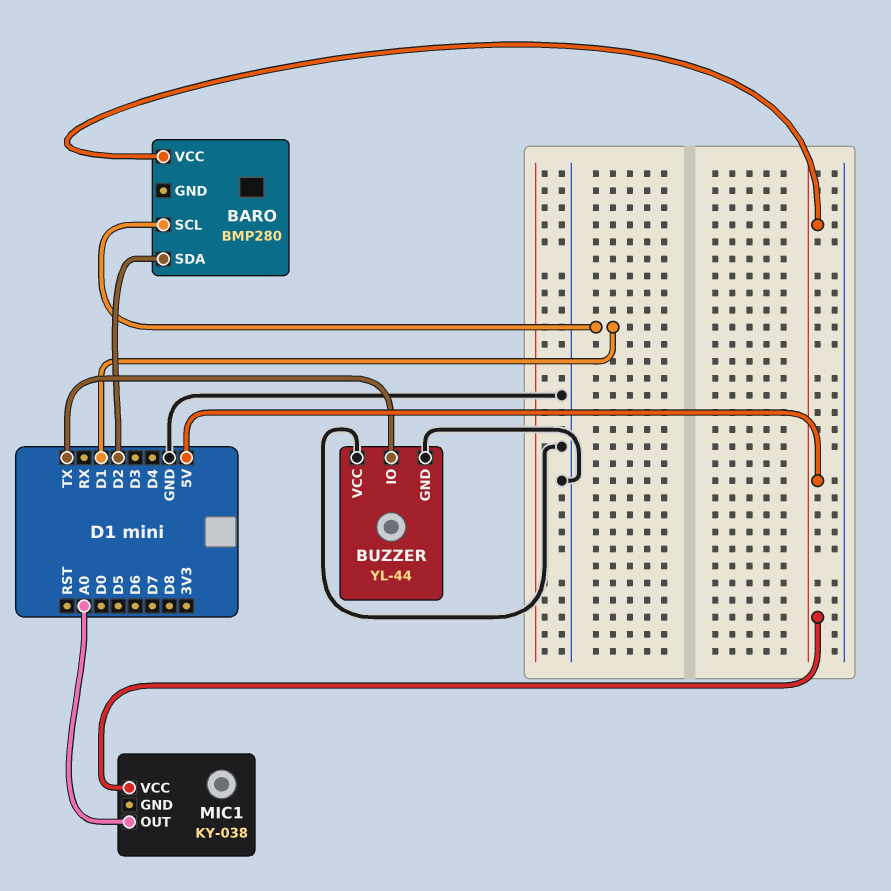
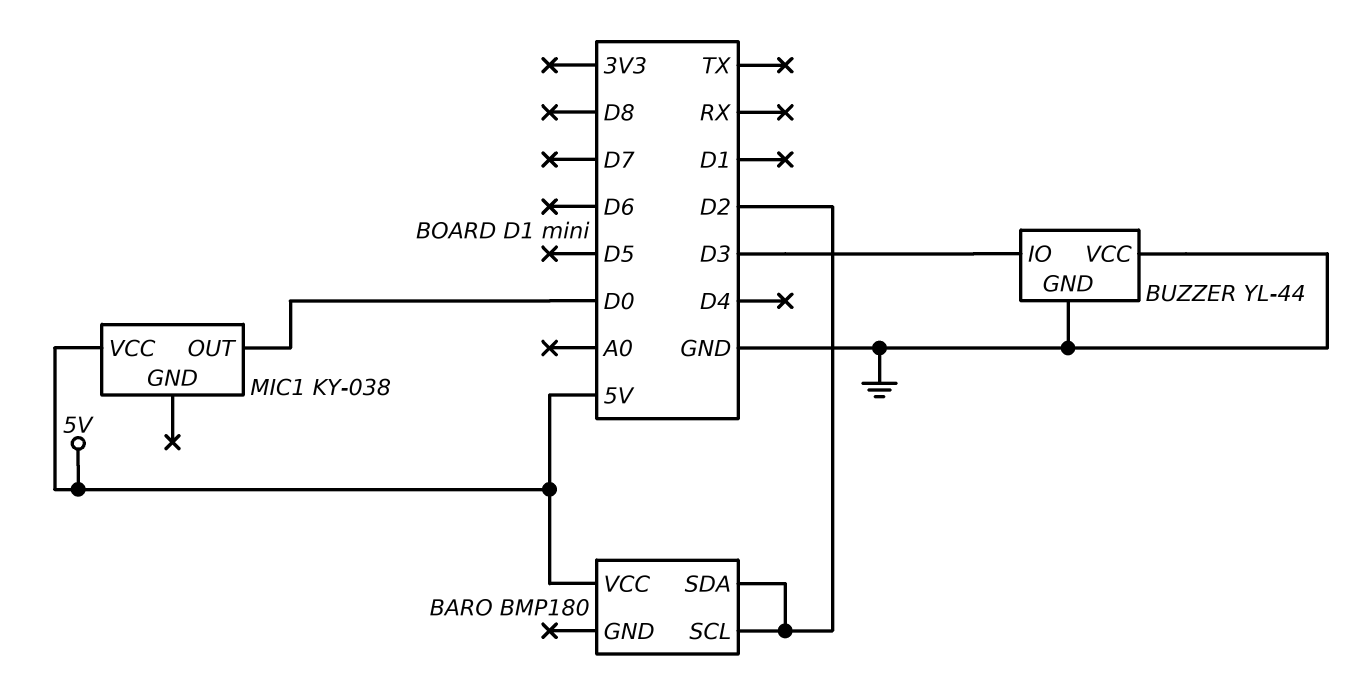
BARO: BMP280 -> BMP180
BARO pin SCL: D1 -> D2
BUZZER pin IO: TX -> D3
MIC1 pin OUT: A0 -> D0

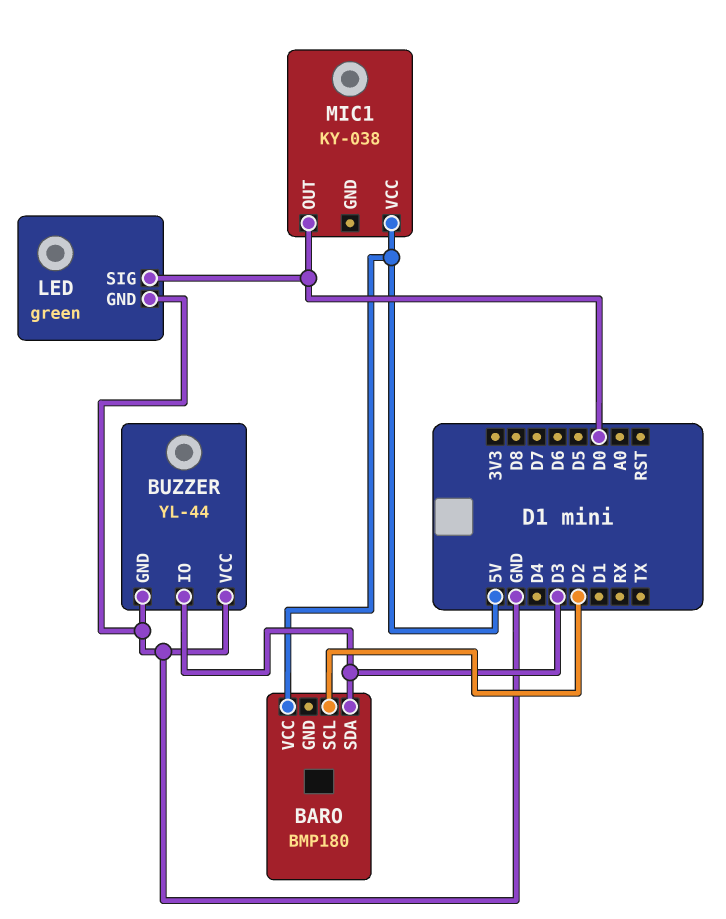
BARO pin SDA: D2 -> D3
LED: none -> green
LED pin GND: none -> GND
LED pin SIG: none -> D0

